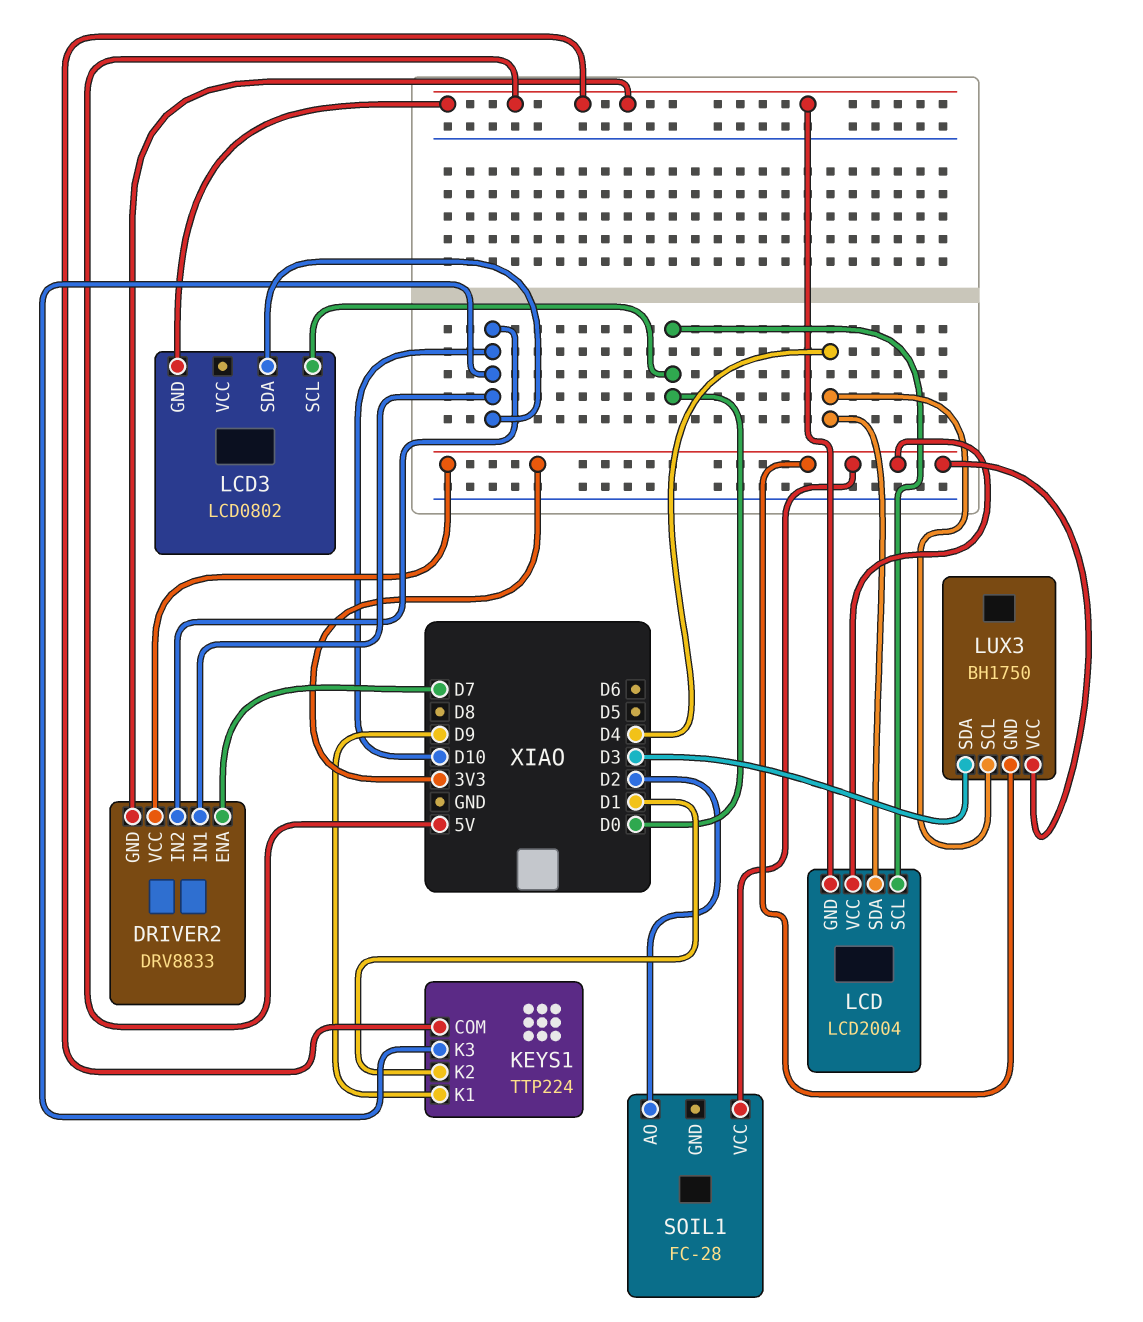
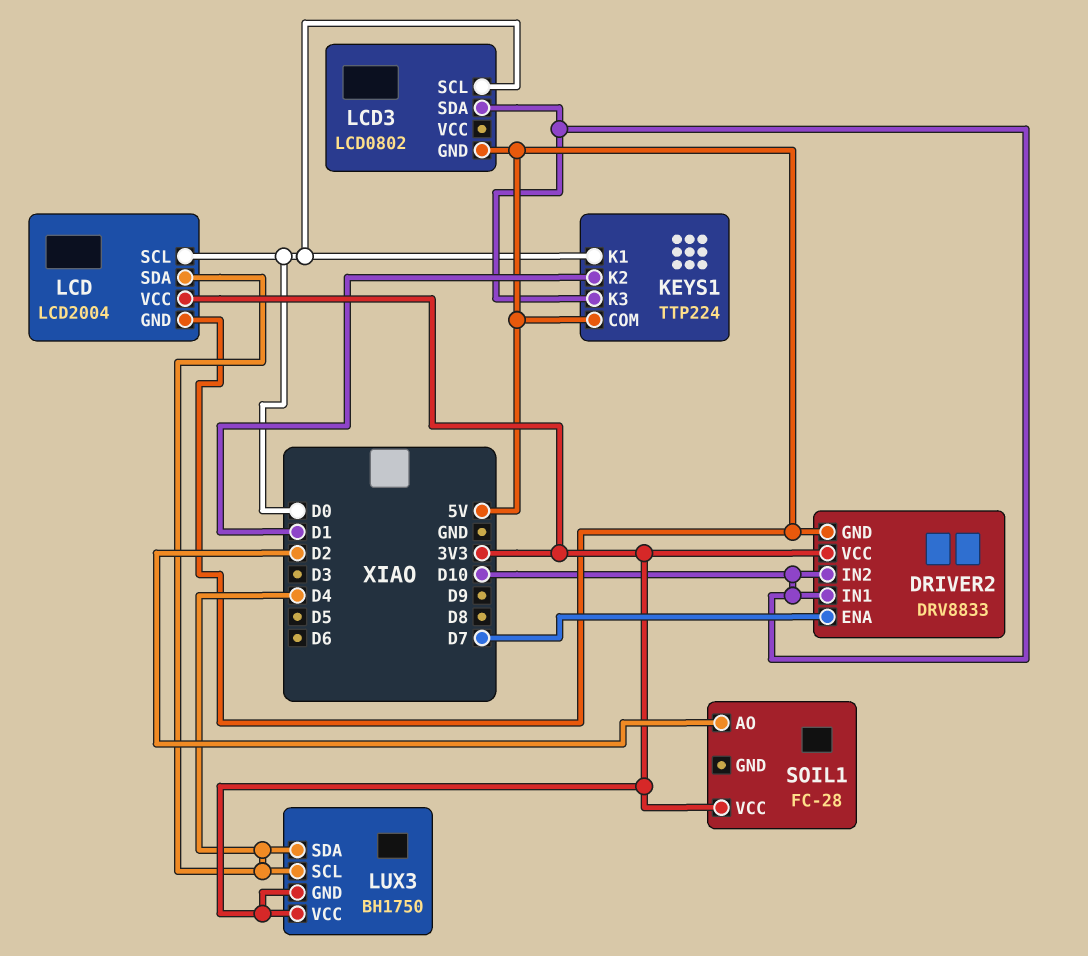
KEYS1 pin K1: D9 -> D0
LUX3 pin SDA: D3 -> D4

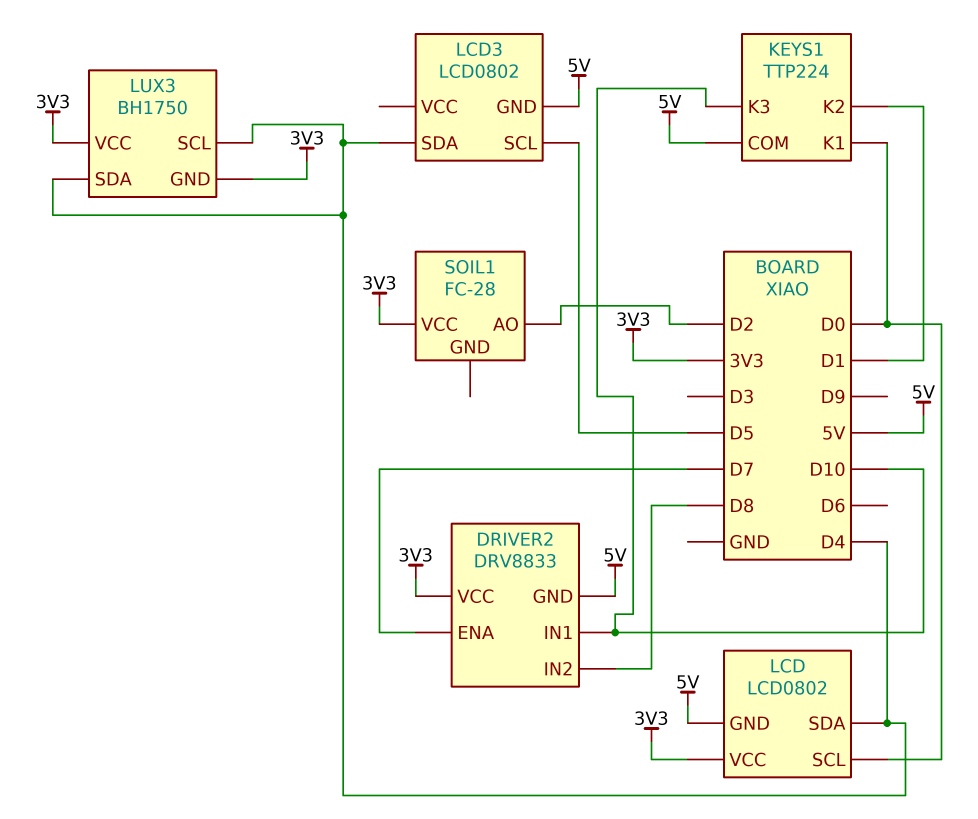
DRIVER2 pin IN2: D10 -> D8
LCD: LCD2004 -> LCD0802
LCD3 pin SCL: D0 -> D5
LCD3 pin SDA: D10 -> D4

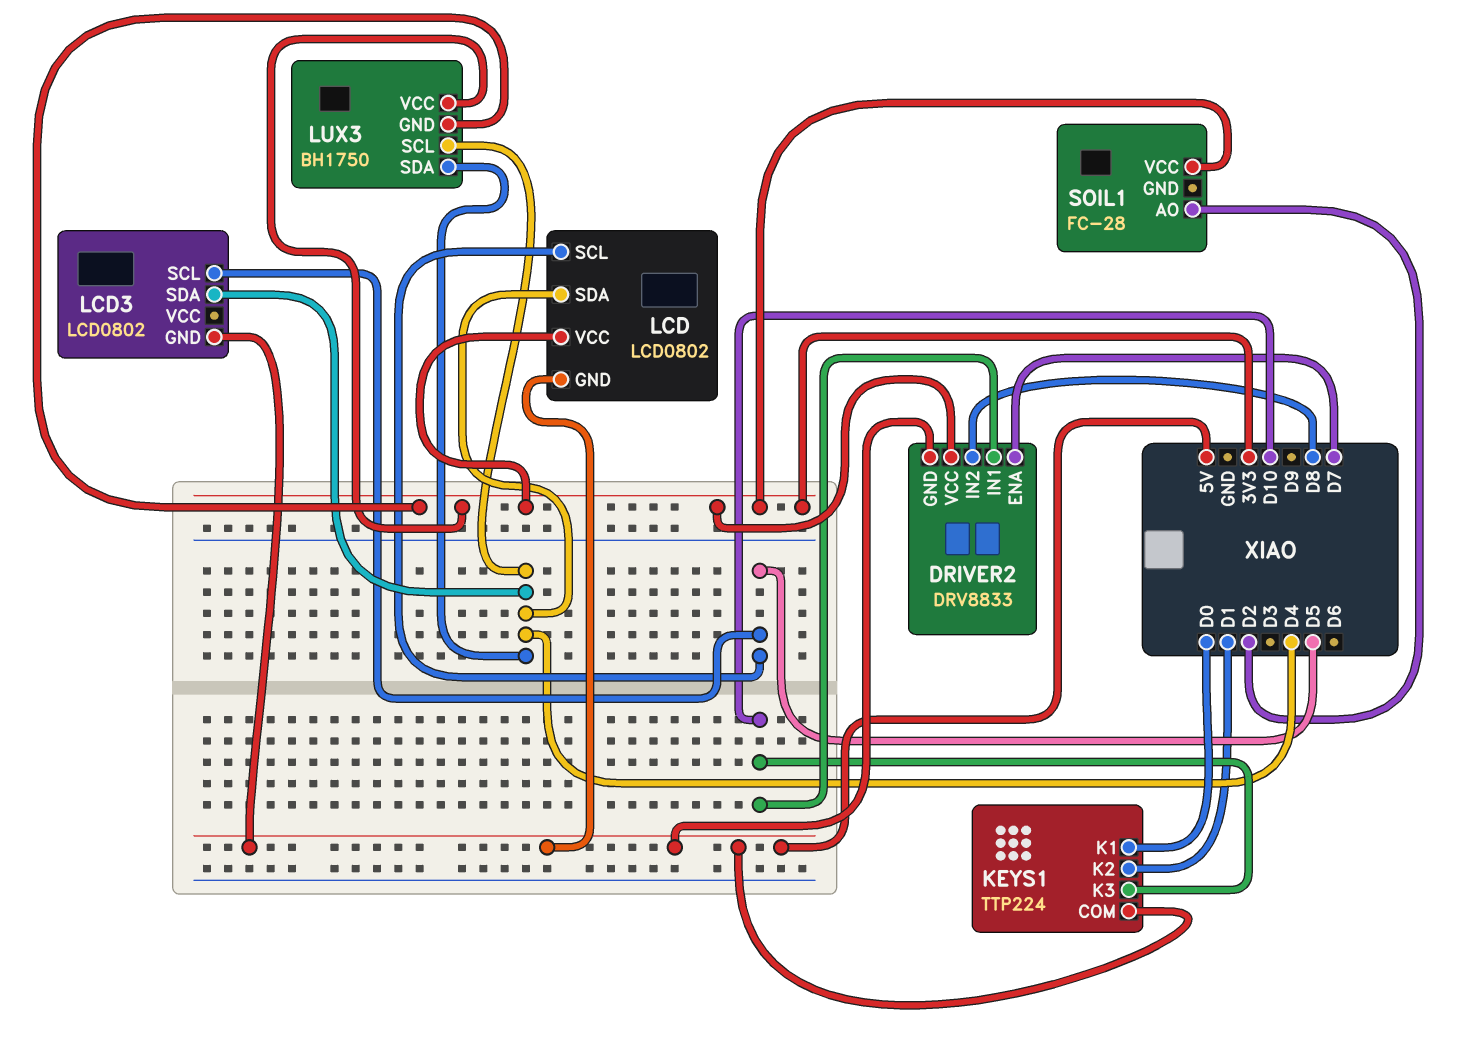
LCD pin SCL: D0 -> D5

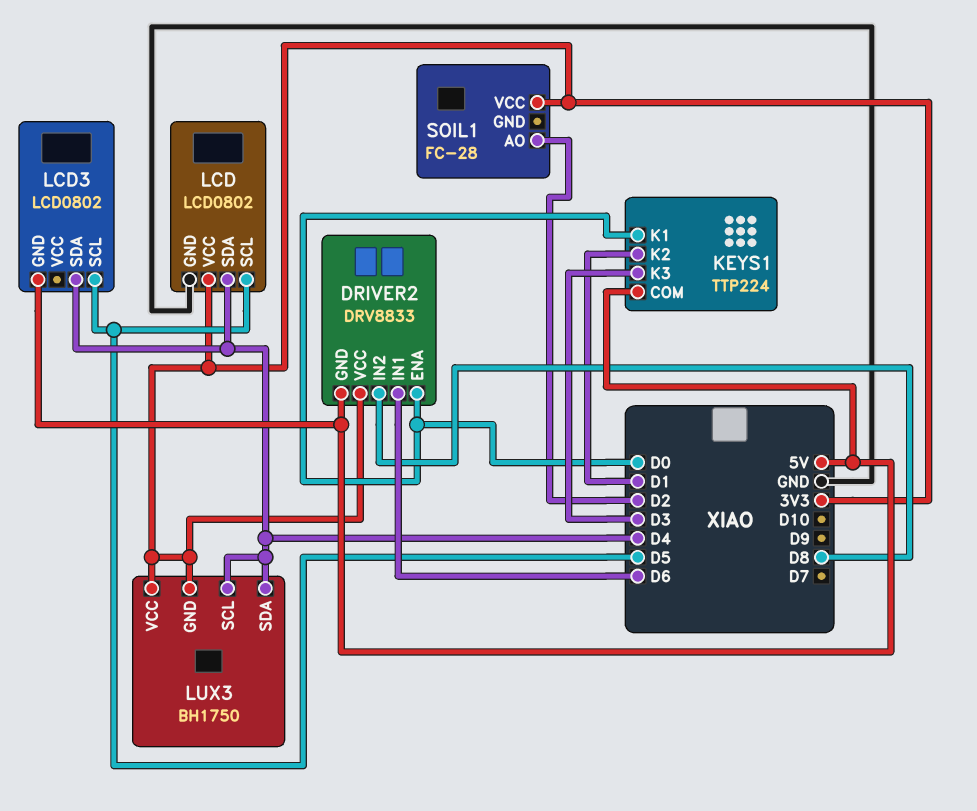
DRIVER2 pin ENA: D7 -> D0
DRIVER2 pin IN1: D10 -> D6
KEYS1 pin K3: D10 -> D3
LCD pin GND: 5V -> GND

